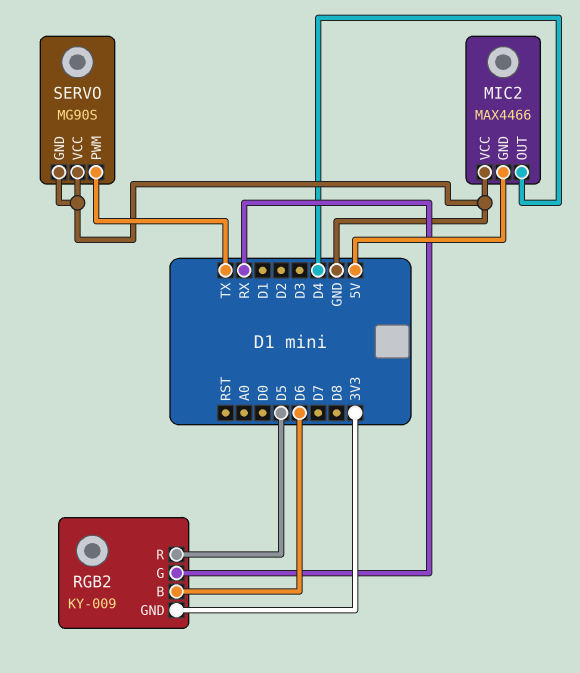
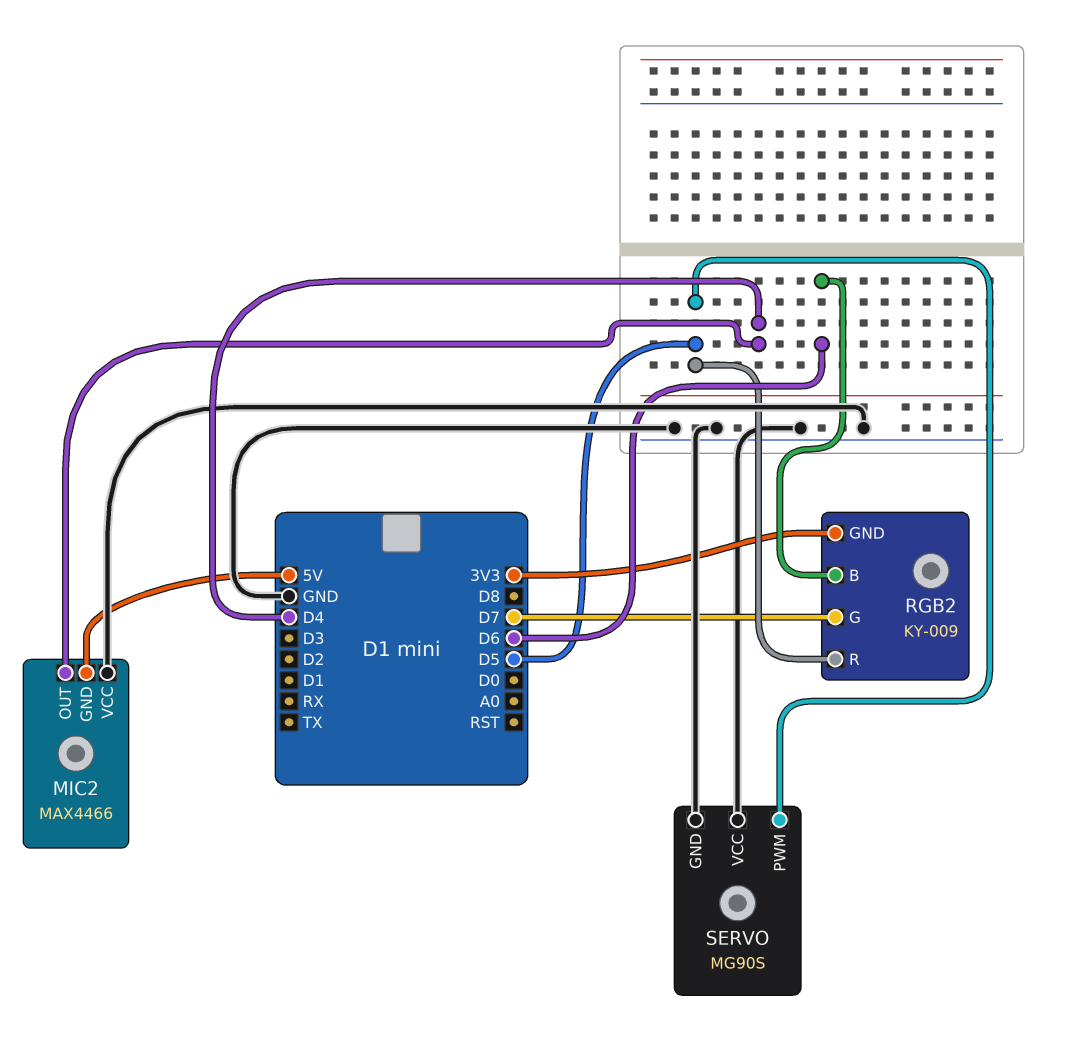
RGB2 pin G: RX -> D7
SERVO pin PWM: TX -> D5

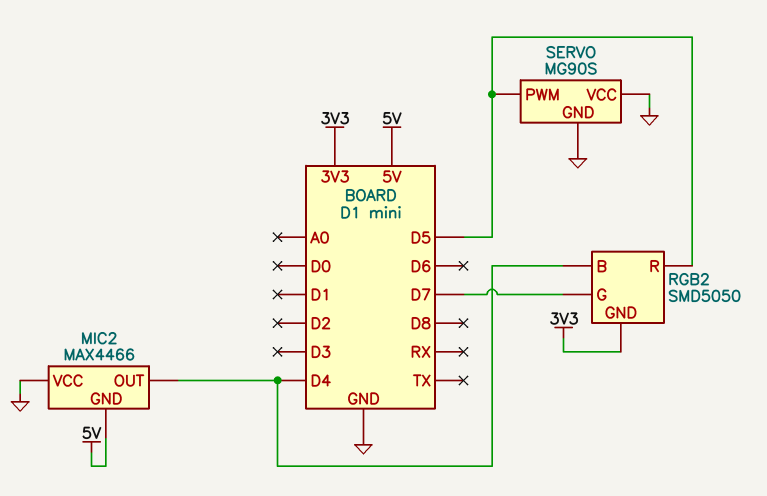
RGB2: KY-009 -> SMD5050
RGB2 pin B: D6 -> D4

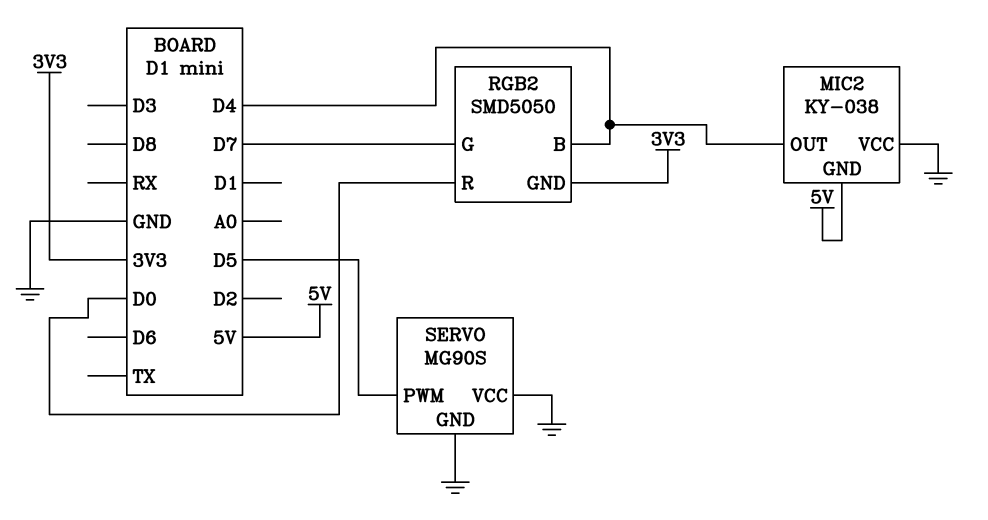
MIC2: MAX4466 -> KY-038
RGB2 pin R: D5 -> D0

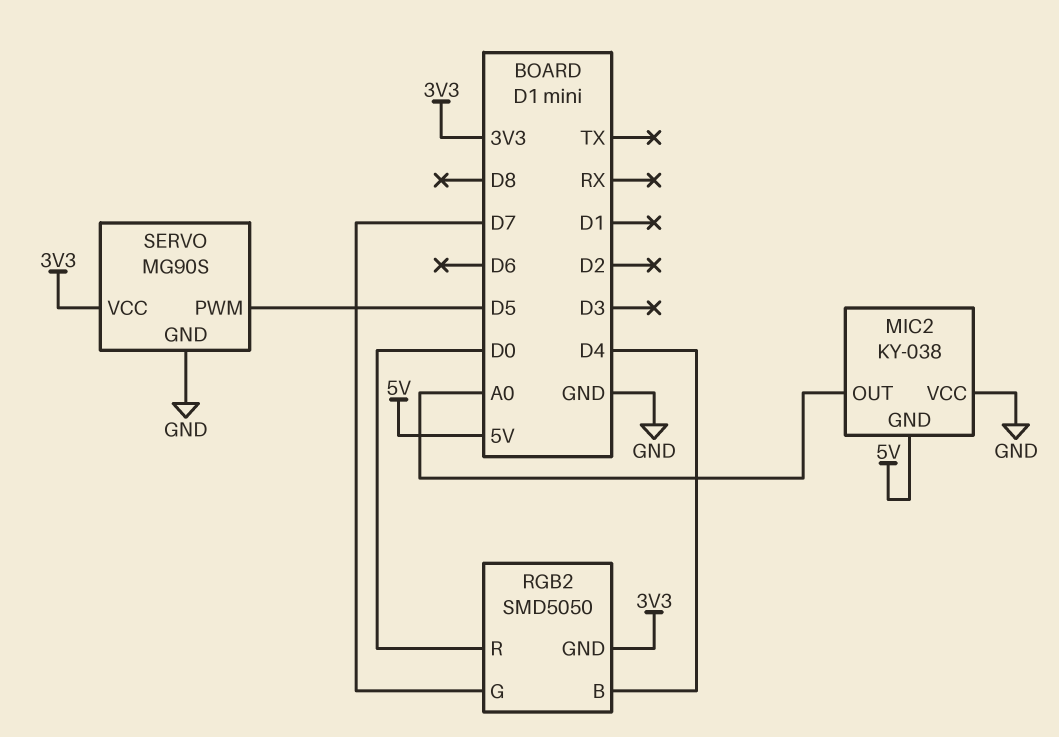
MIC2 pin OUT: D4 -> A0
SERVO pin VCC: GND -> 3V3

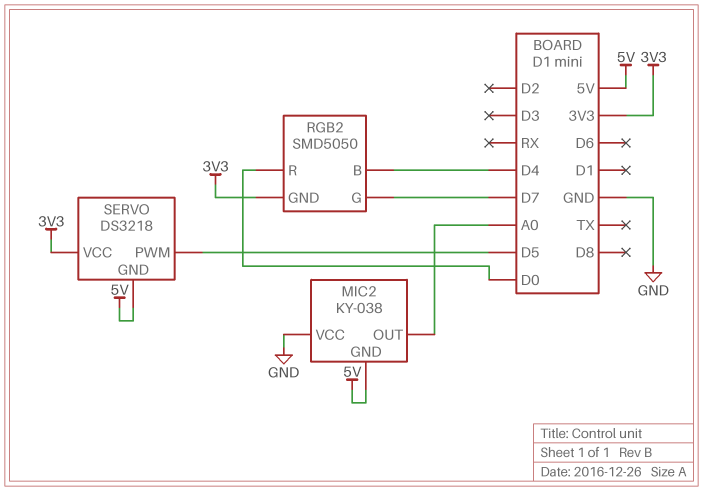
SERVO: MG90S -> DS3218
SERVO pin GND: GND -> 5V

